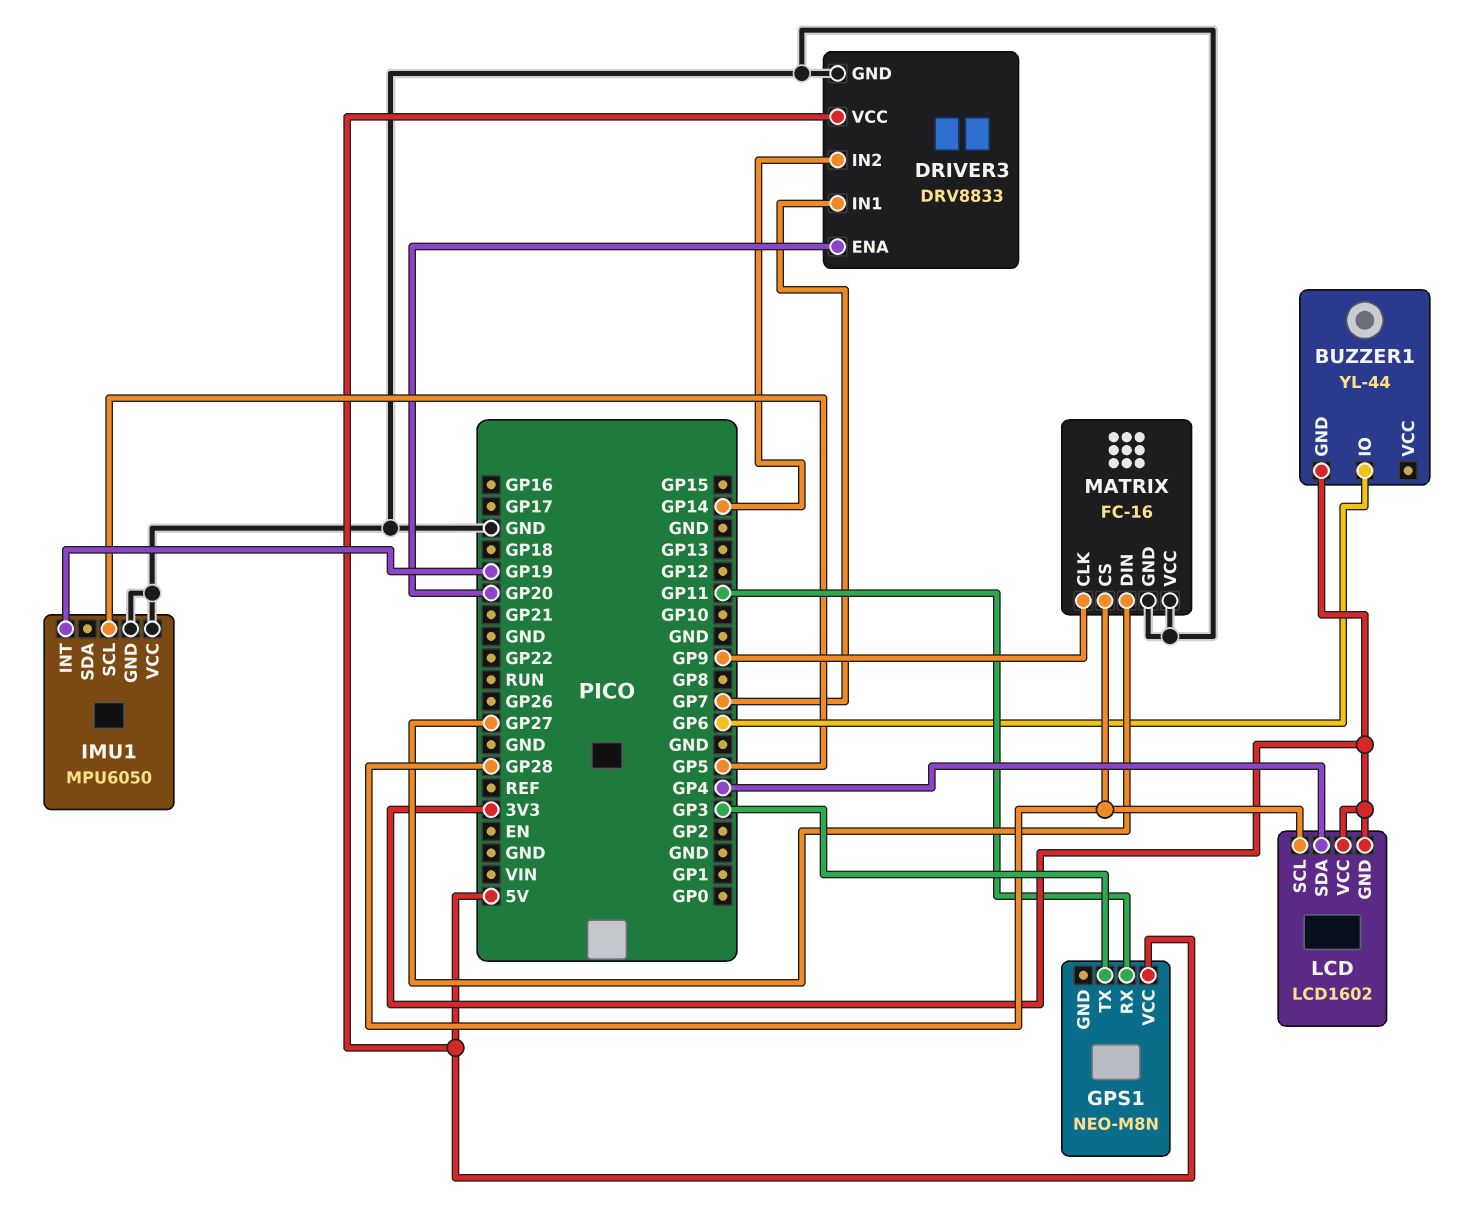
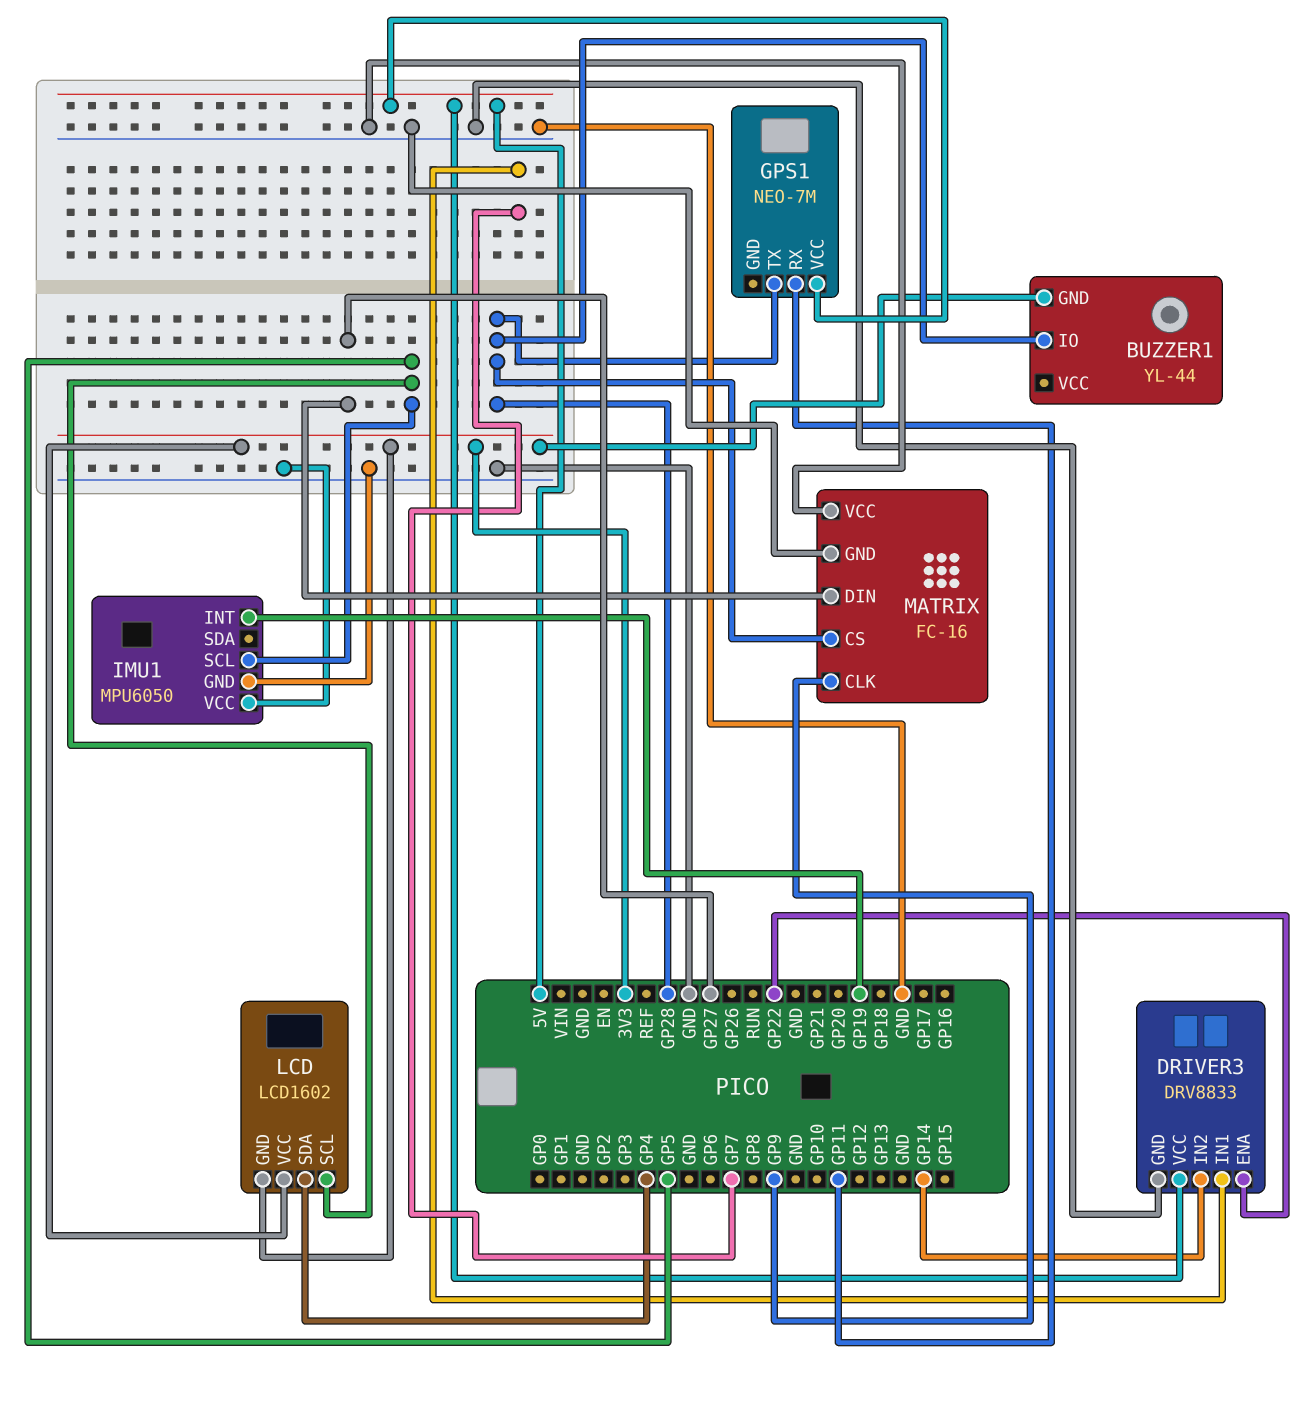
BUZZER1 pin IO: GP6 -> GP28
DRIVER3 pin ENA: GP20 -> GP22
GPS1: NEO-M8N -> NEO-7M
GPS1 pin TX: GP3 -> GP28
LCD pin SCL: GP28 -> GP5

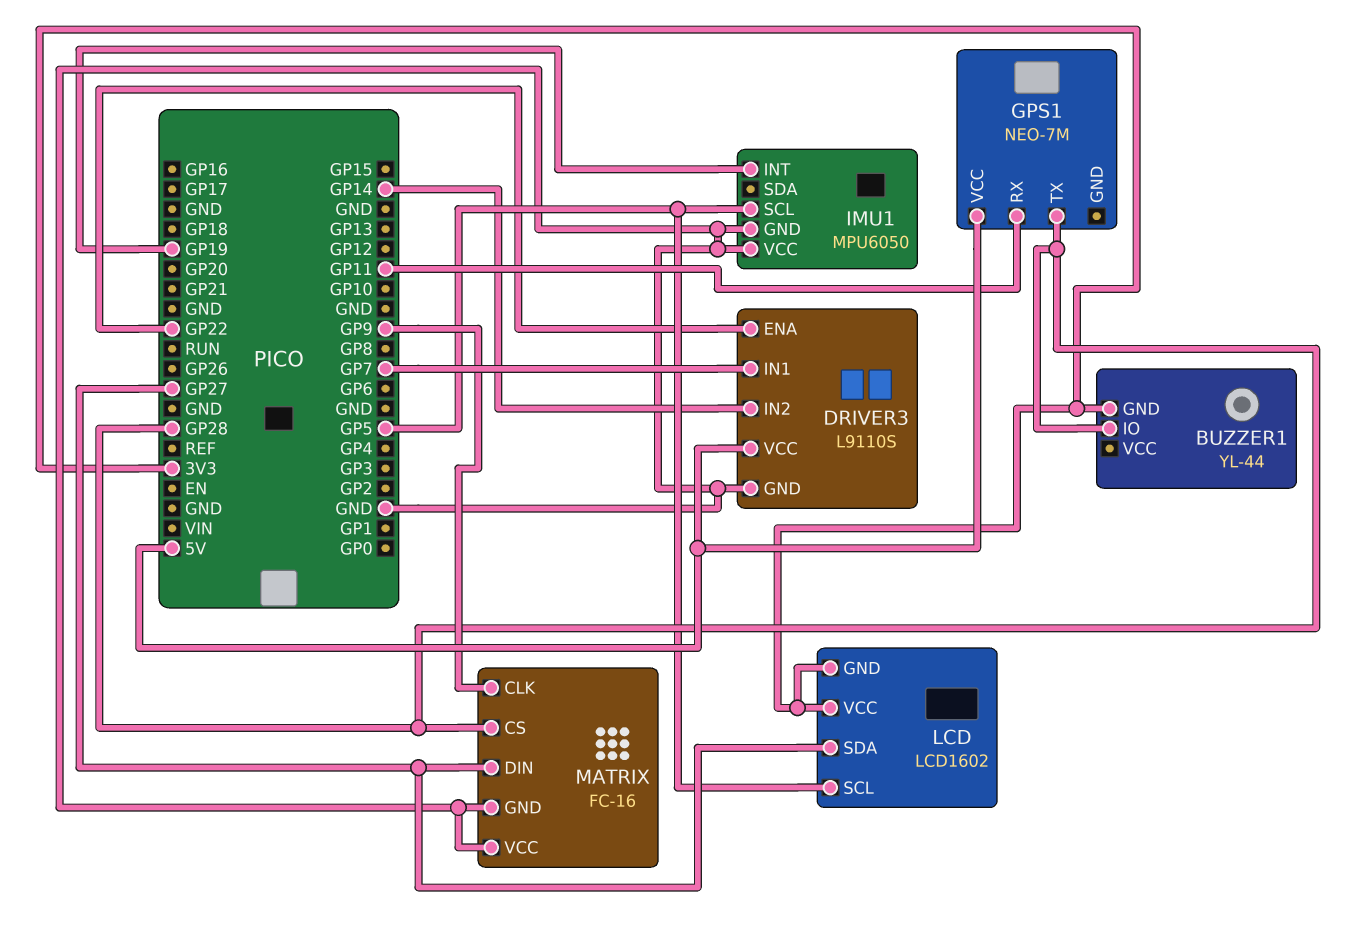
DRIVER3: DRV8833 -> L9110S
LCD pin SDA: GP4 -> GP27

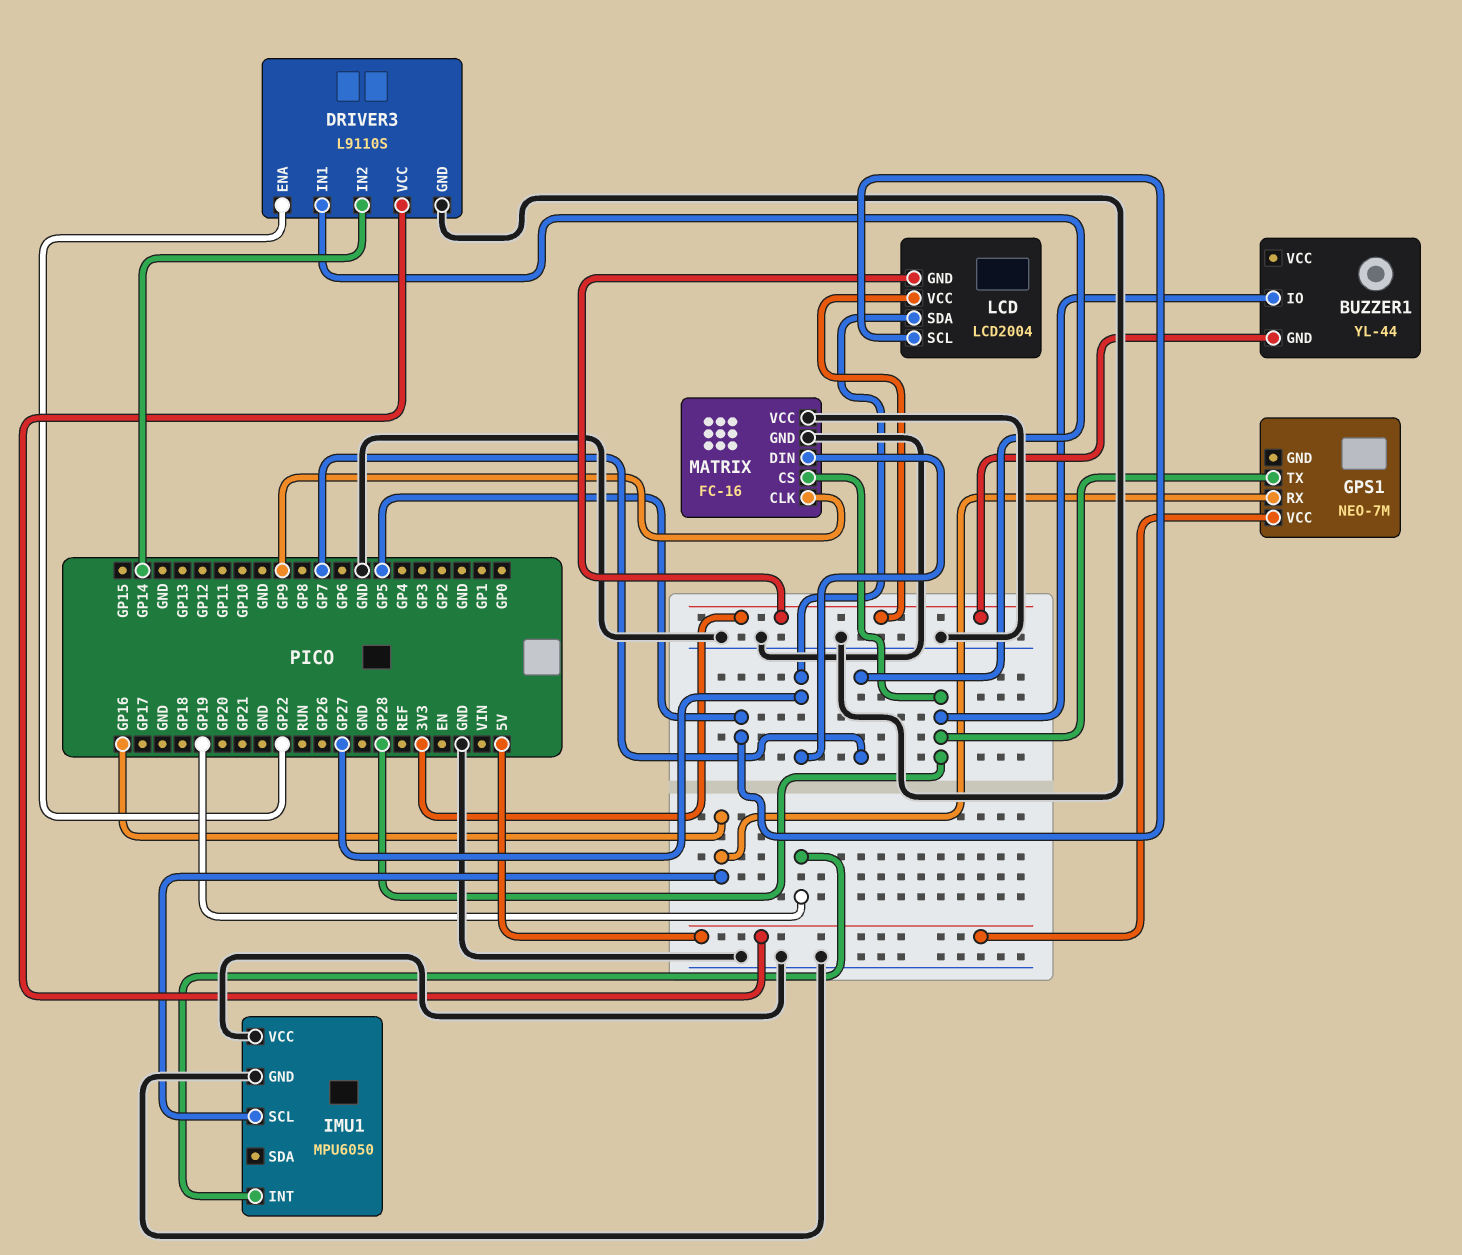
GPS1 pin RX: GP11 -> GP16
IMU1 pin SCL: GP5 -> GP16
LCD: LCD1602 -> LCD2004

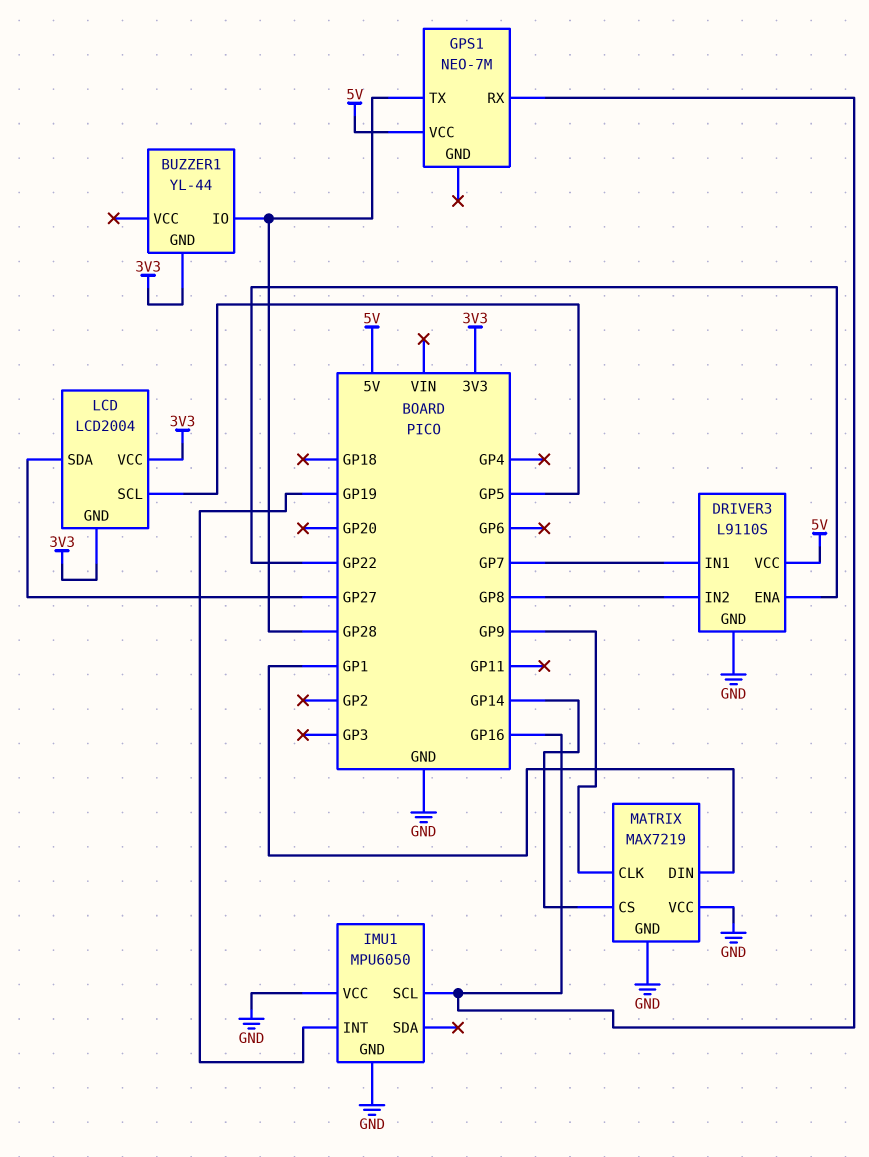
DRIVER3 pin IN2: GP14 -> GP8
MATRIX: FC-16 -> MAX7219
MATRIX pin CS: GP28 -> GP14
MATRIX pin DIN: GP27 -> GP1

